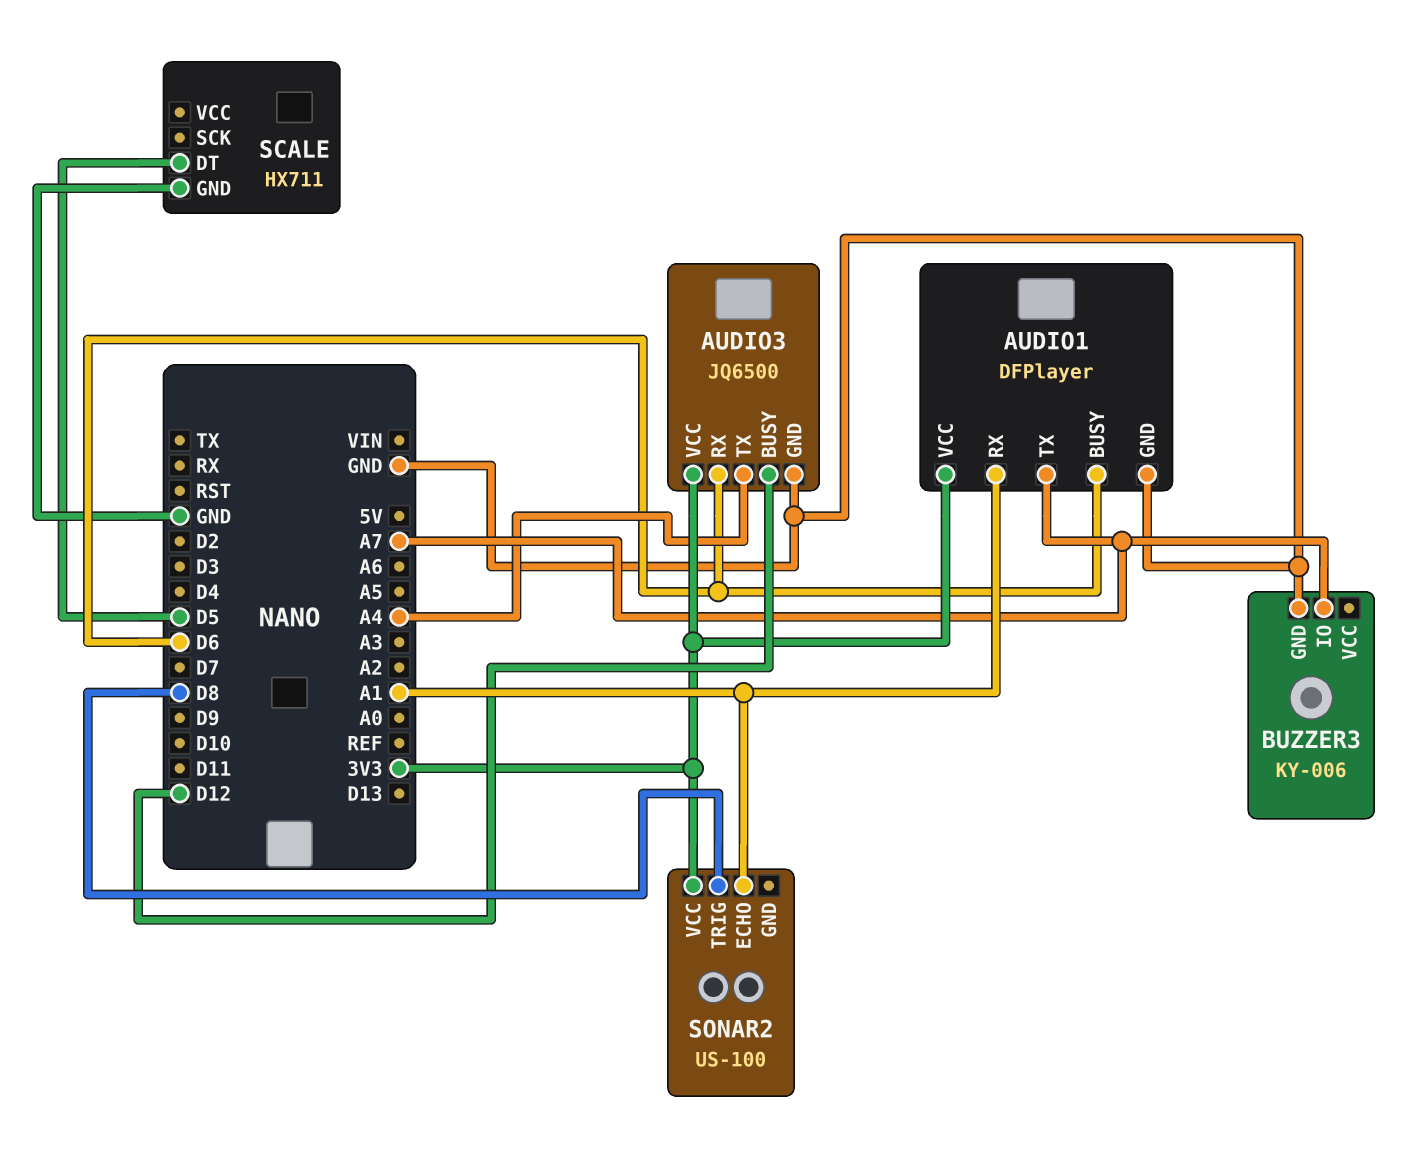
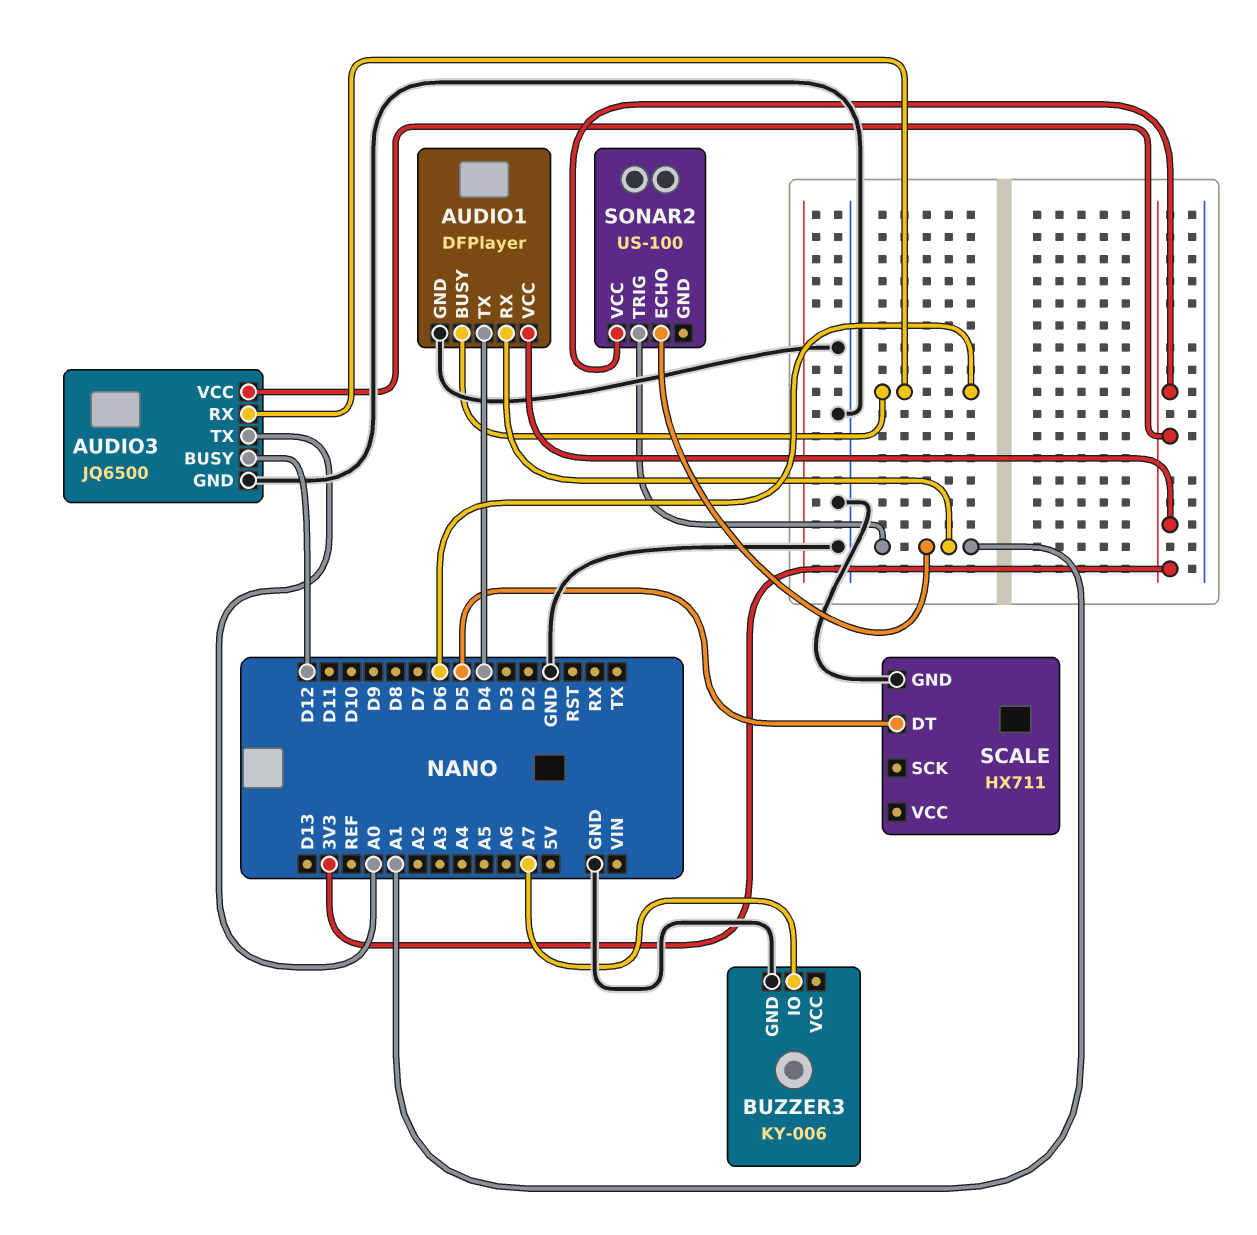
AUDIO1 pin TX: A7 -> D4
AUDIO3 pin TX: A4 -> A0
SONAR2 pin TRIG: D8 -> A1

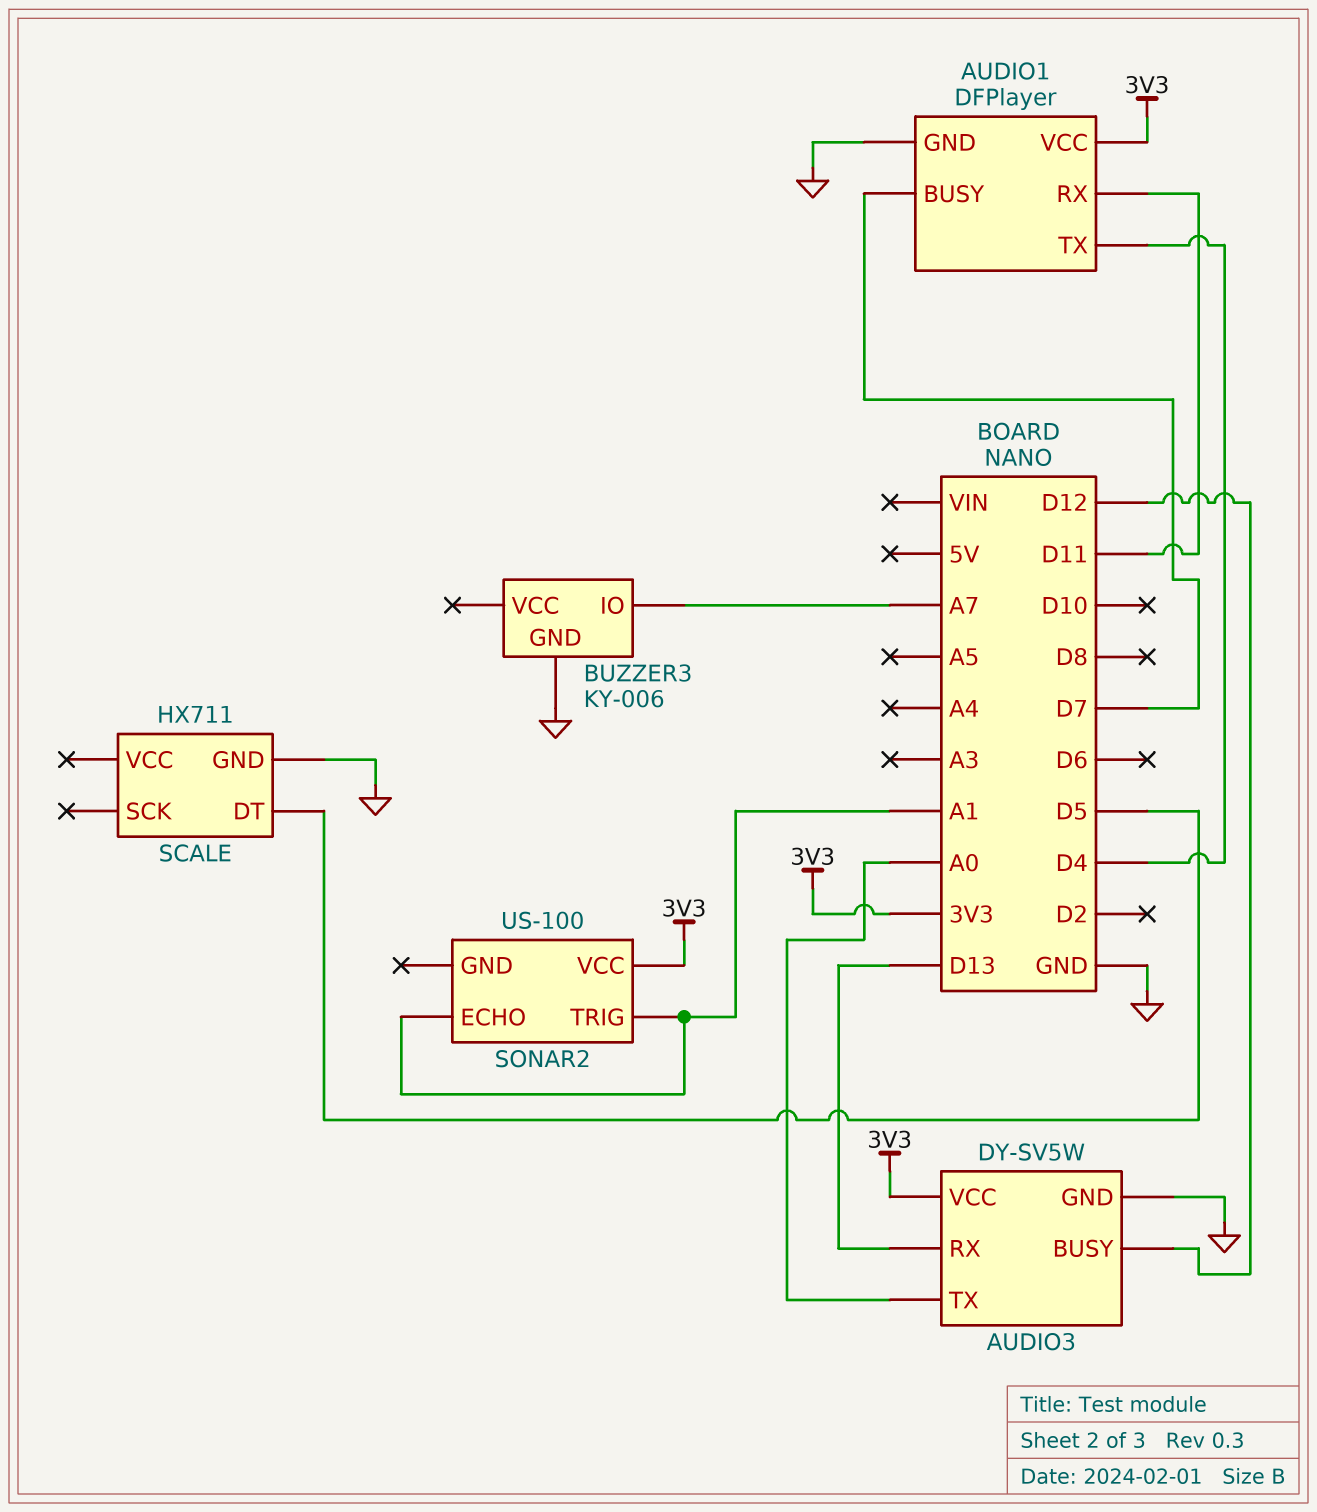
AUDIO1 pin BUSY: D6 -> D7
AUDIO1 pin RX: A1 -> D11
AUDIO3: JQ6500 -> DY-SV5W
AUDIO3 pin RX: D6 -> D13

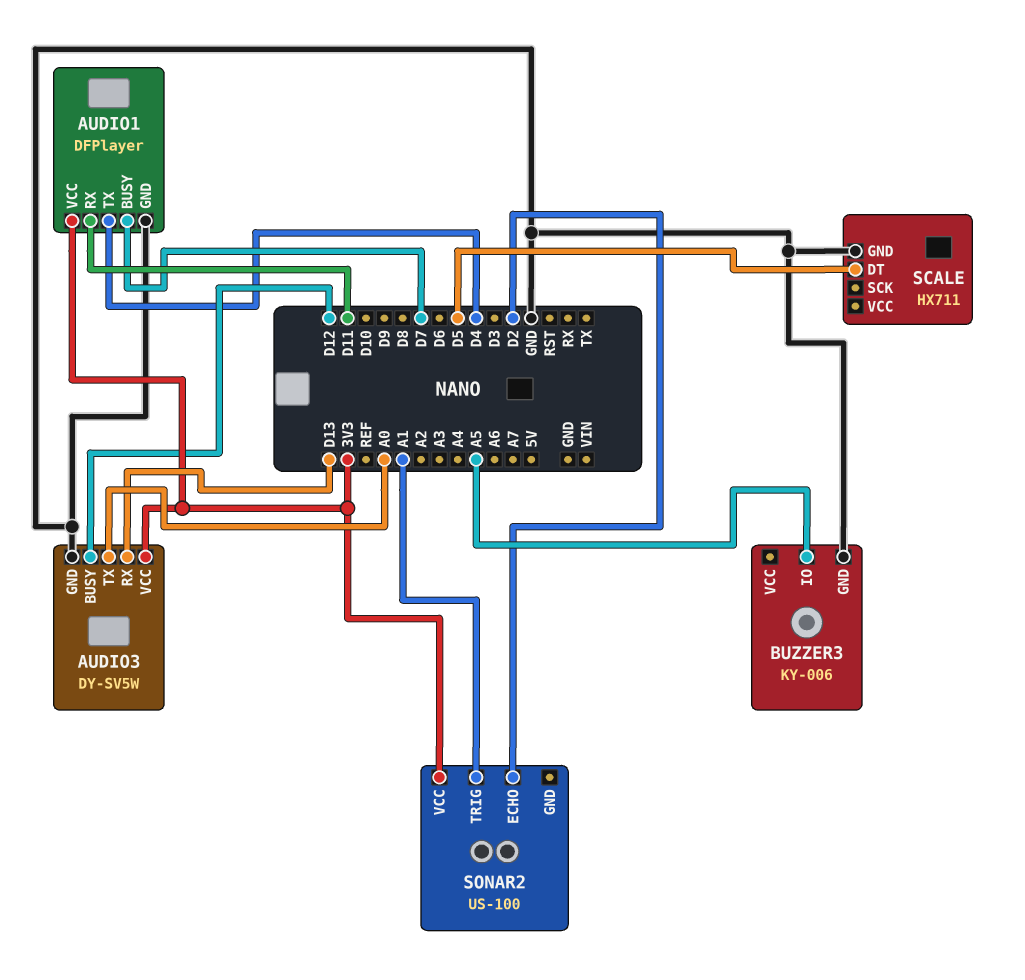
BUZZER3 pin IO: A7 -> A5
SONAR2 pin ECHO: A1 -> D2

